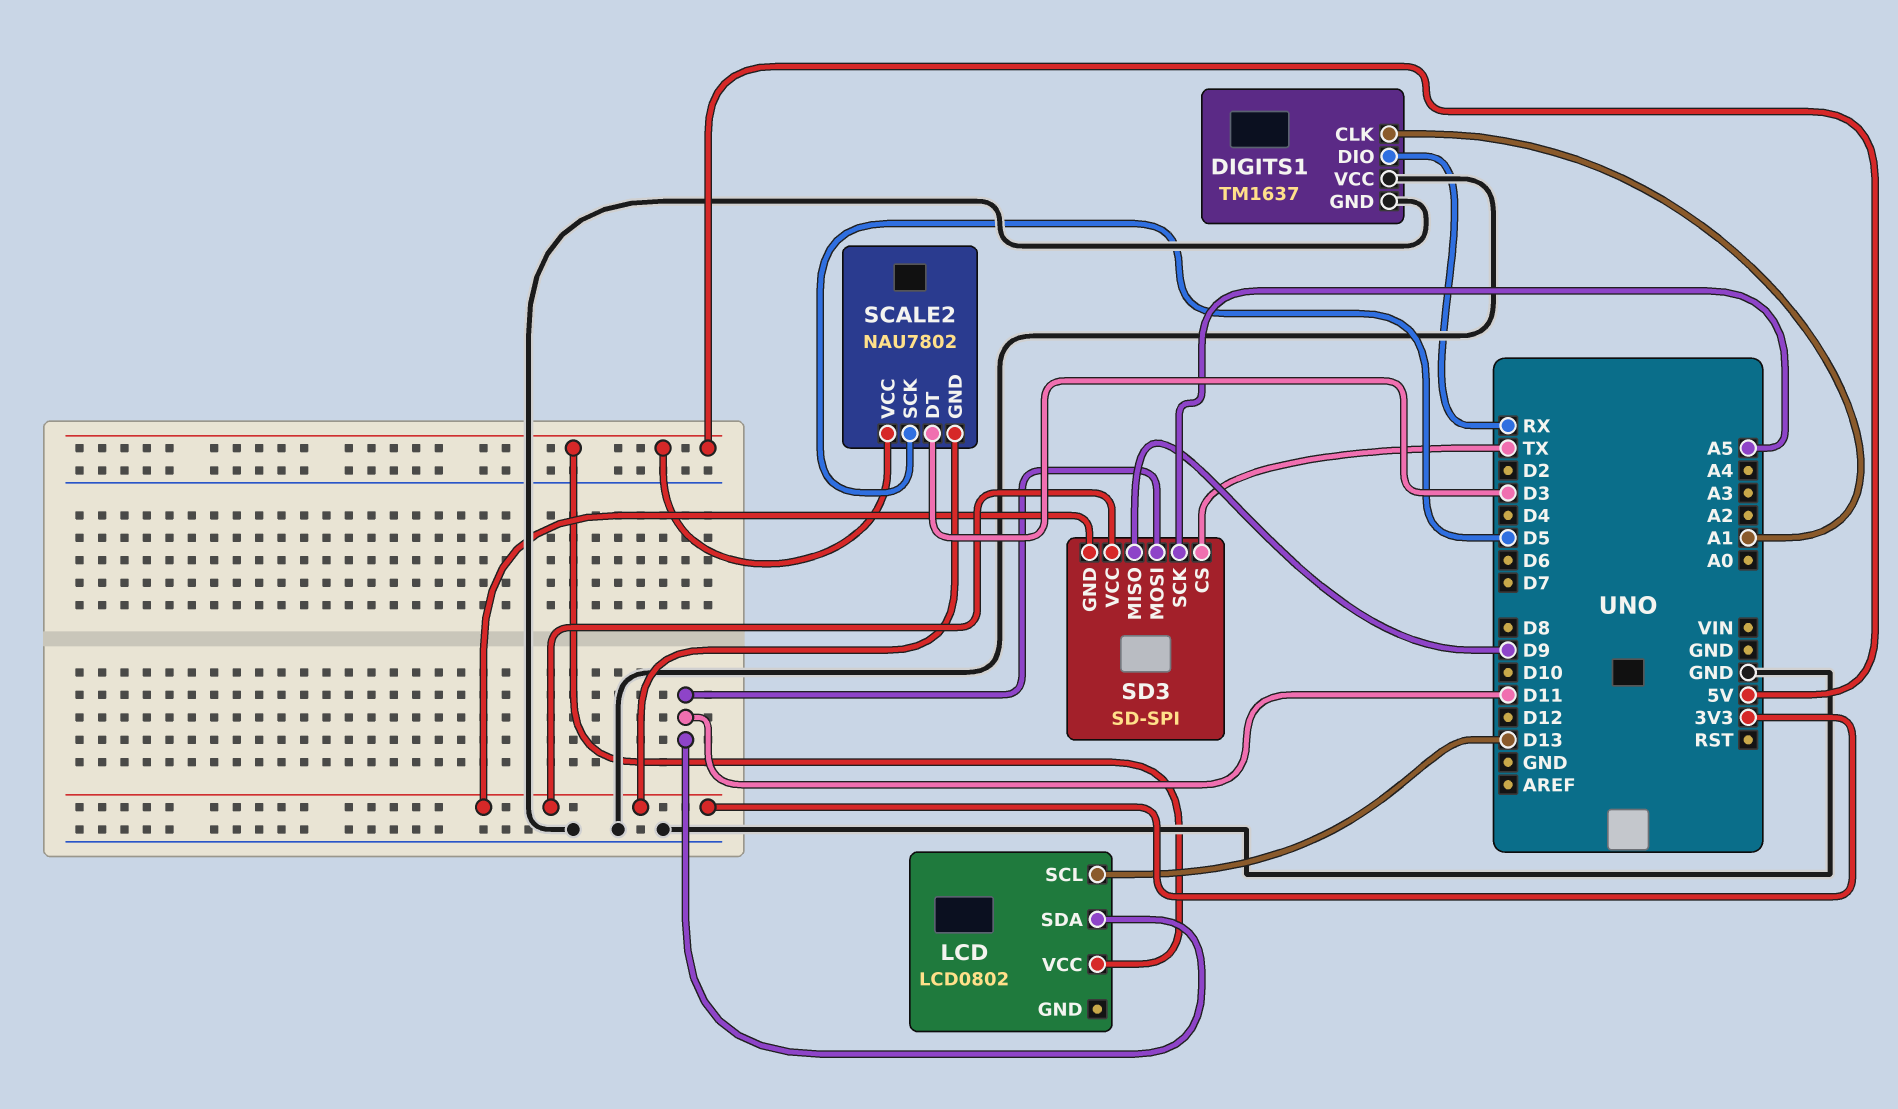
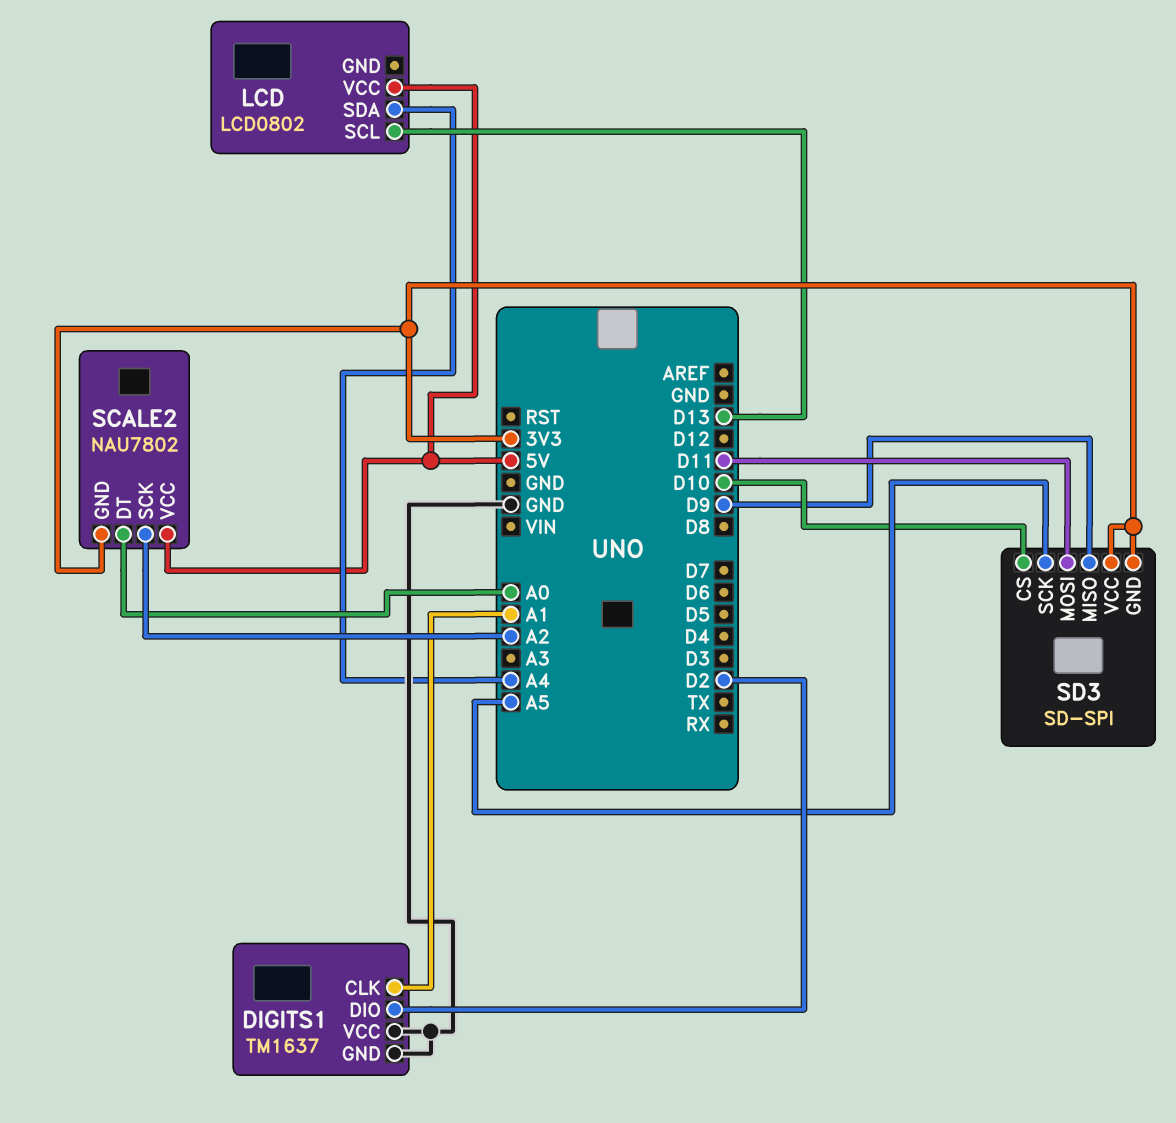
DIGITS1 pin DIO: RX -> D2
LCD pin SDA: D11 -> A4
SCALE2 pin DT: D3 -> A0
SCALE2 pin SCK: D5 -> A2
SD3 pin CS: TX -> D10

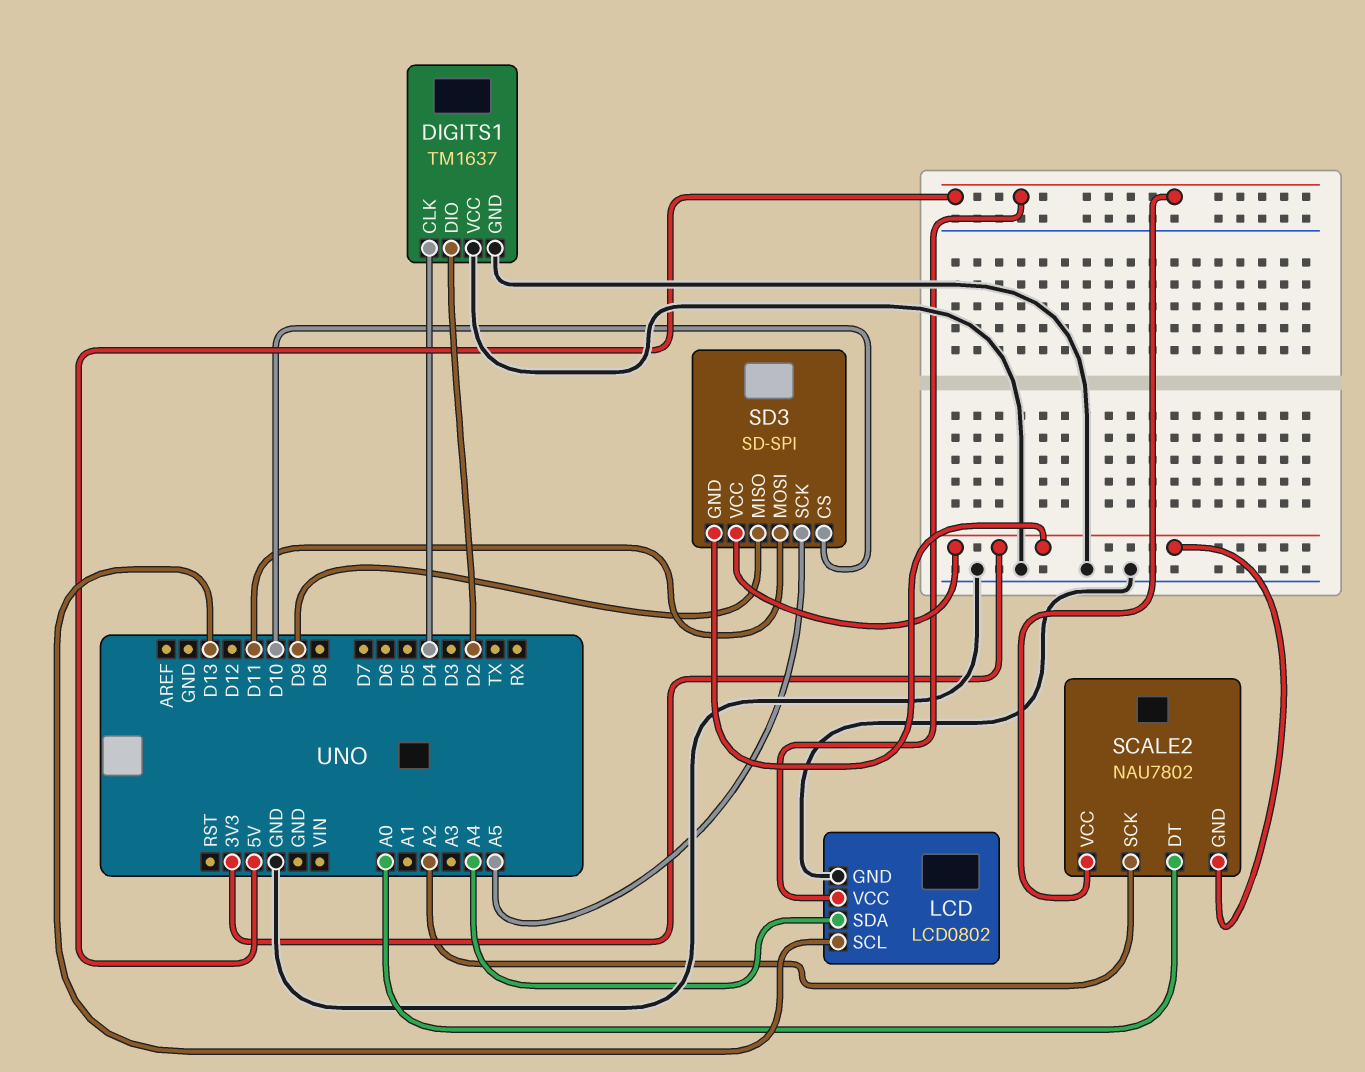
DIGITS1 pin CLK: A1 -> D4
LCD pin GND: none -> GND

